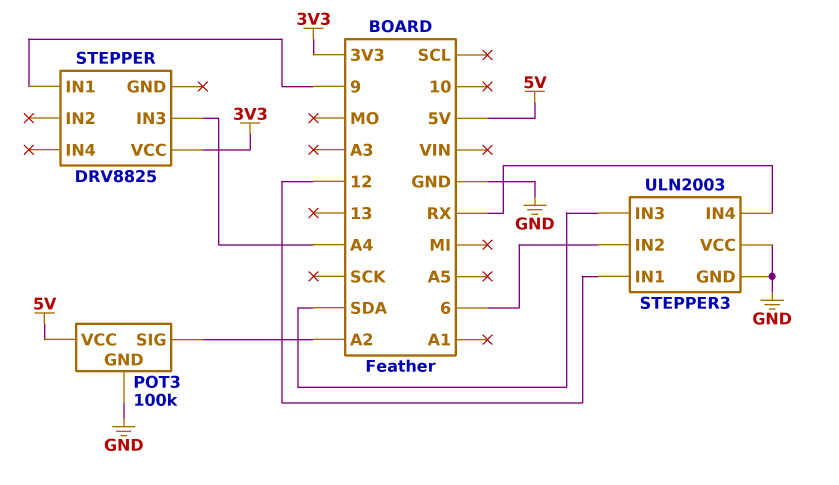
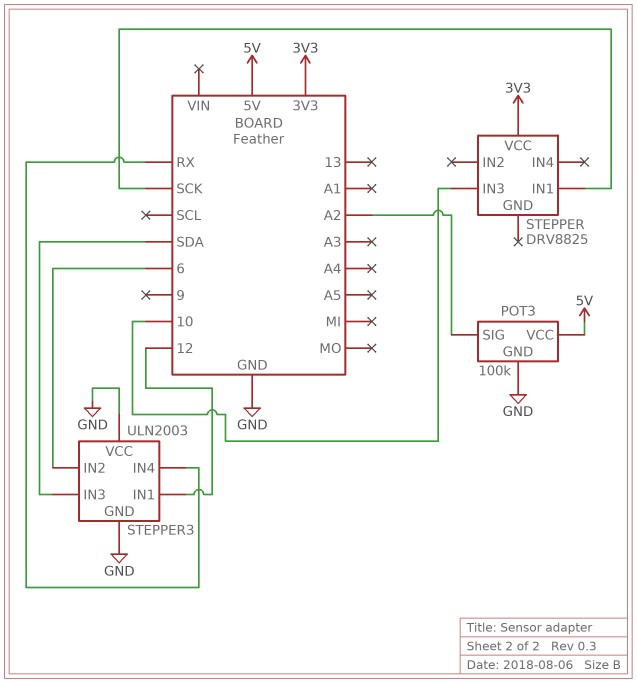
STEPPER pin IN1: 9 -> SCK
STEPPER pin IN3: A4 -> 10

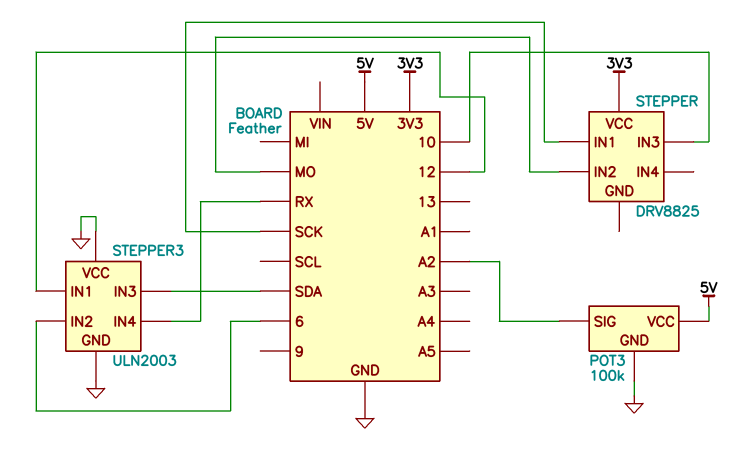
STEPPER pin IN2: none -> MO

